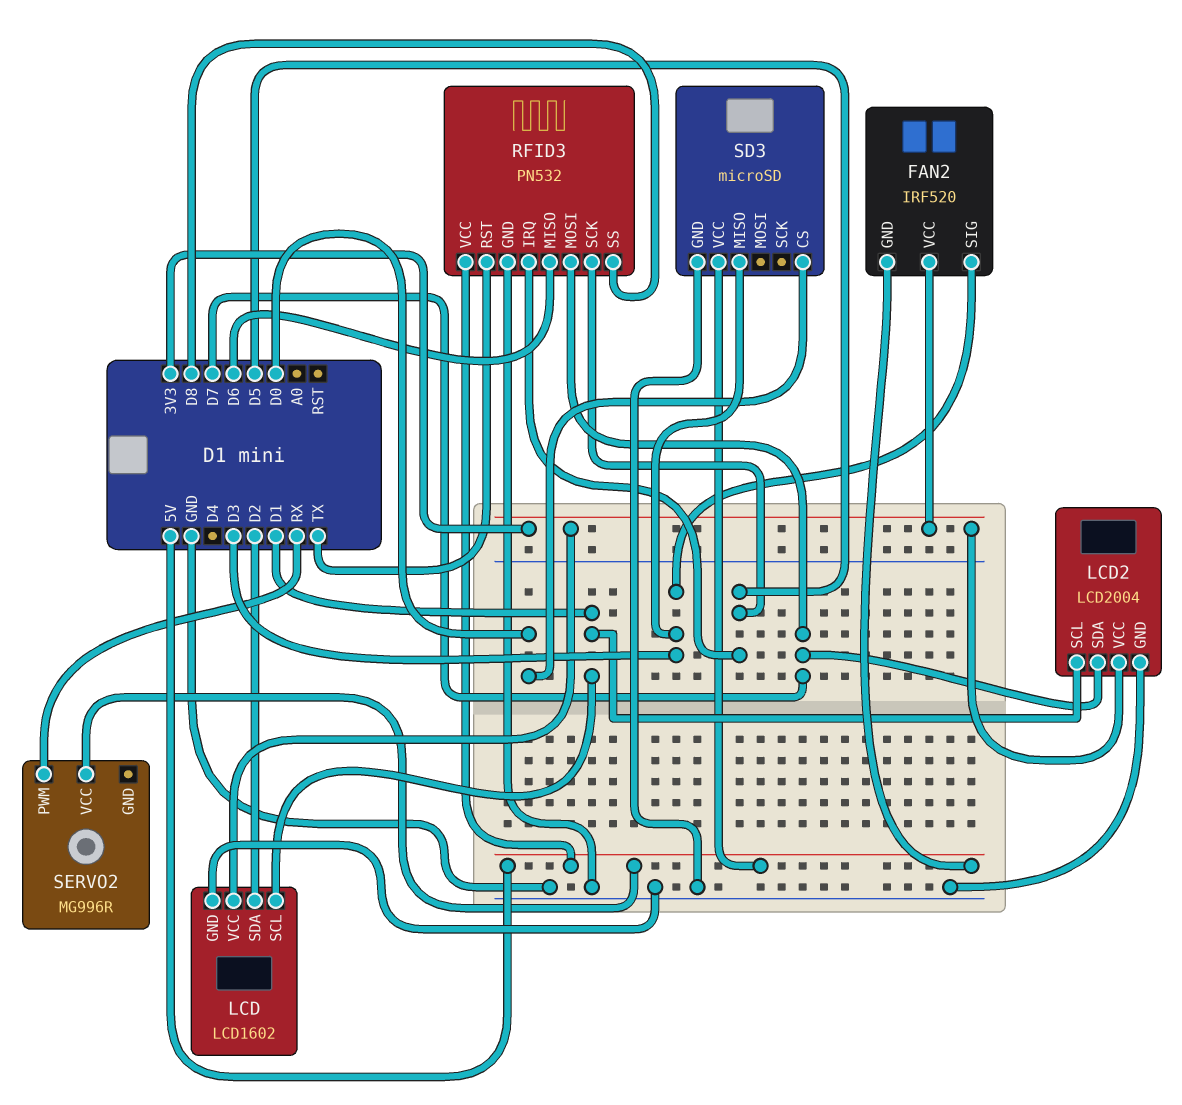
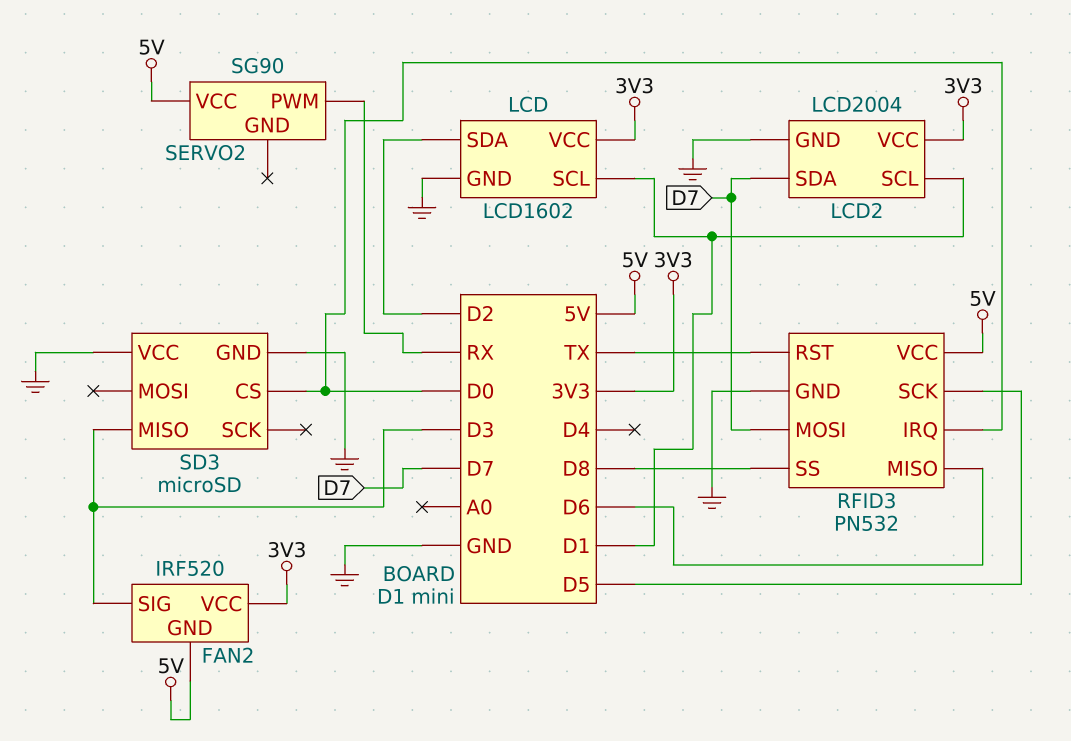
RFID3 pin IRQ: D5 -> D0
SD3 pin VCC: 5V -> GND
SERVO2: MG996R -> SG90

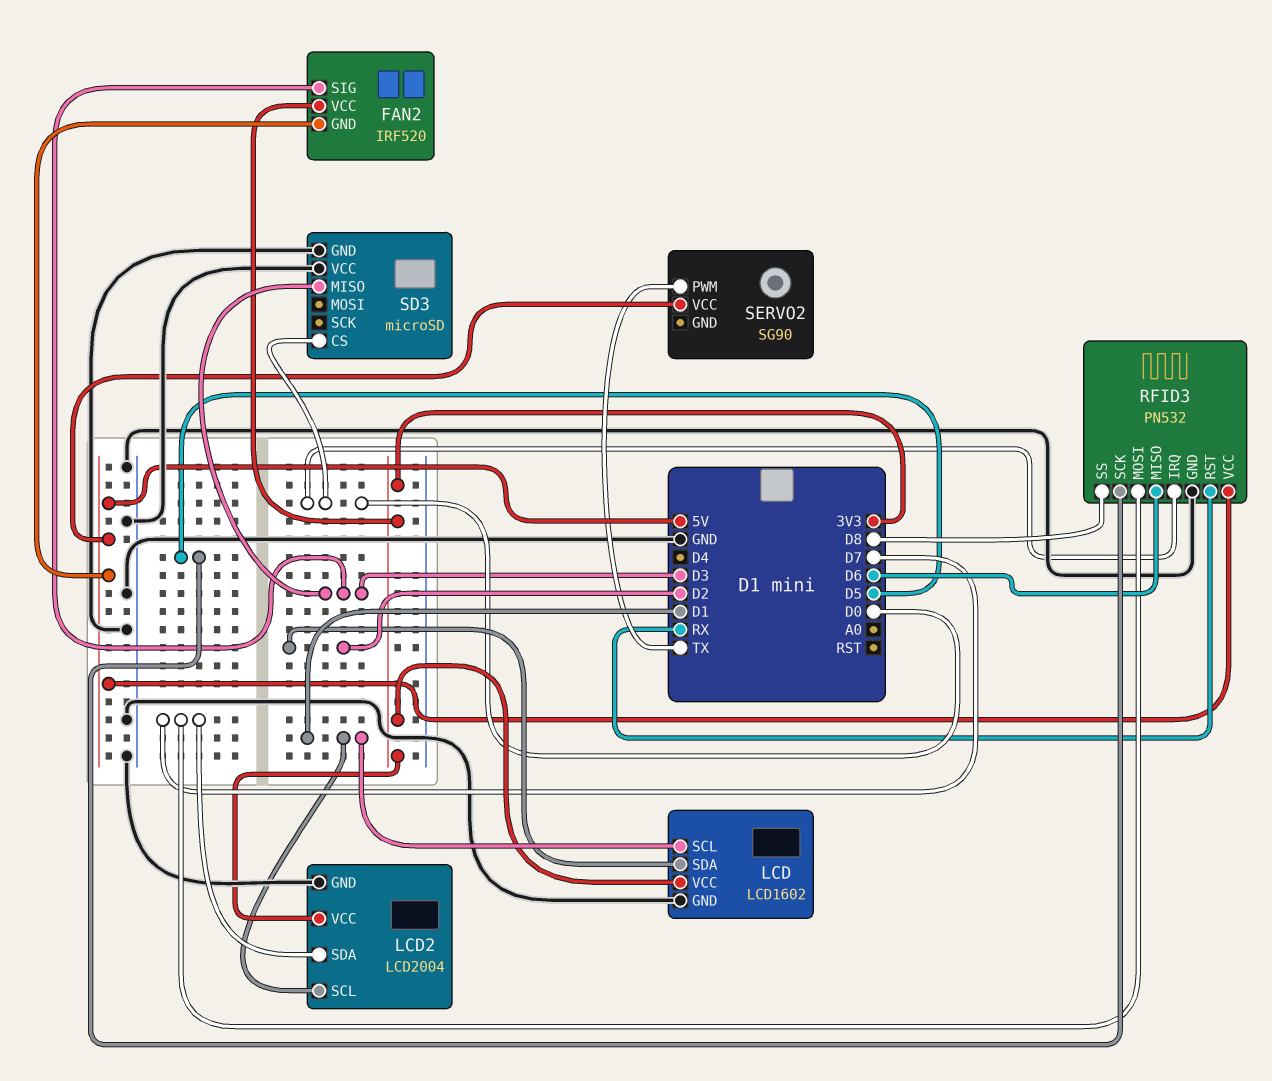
RFID3 pin RST: TX -> RX
SERVO2 pin PWM: RX -> TX

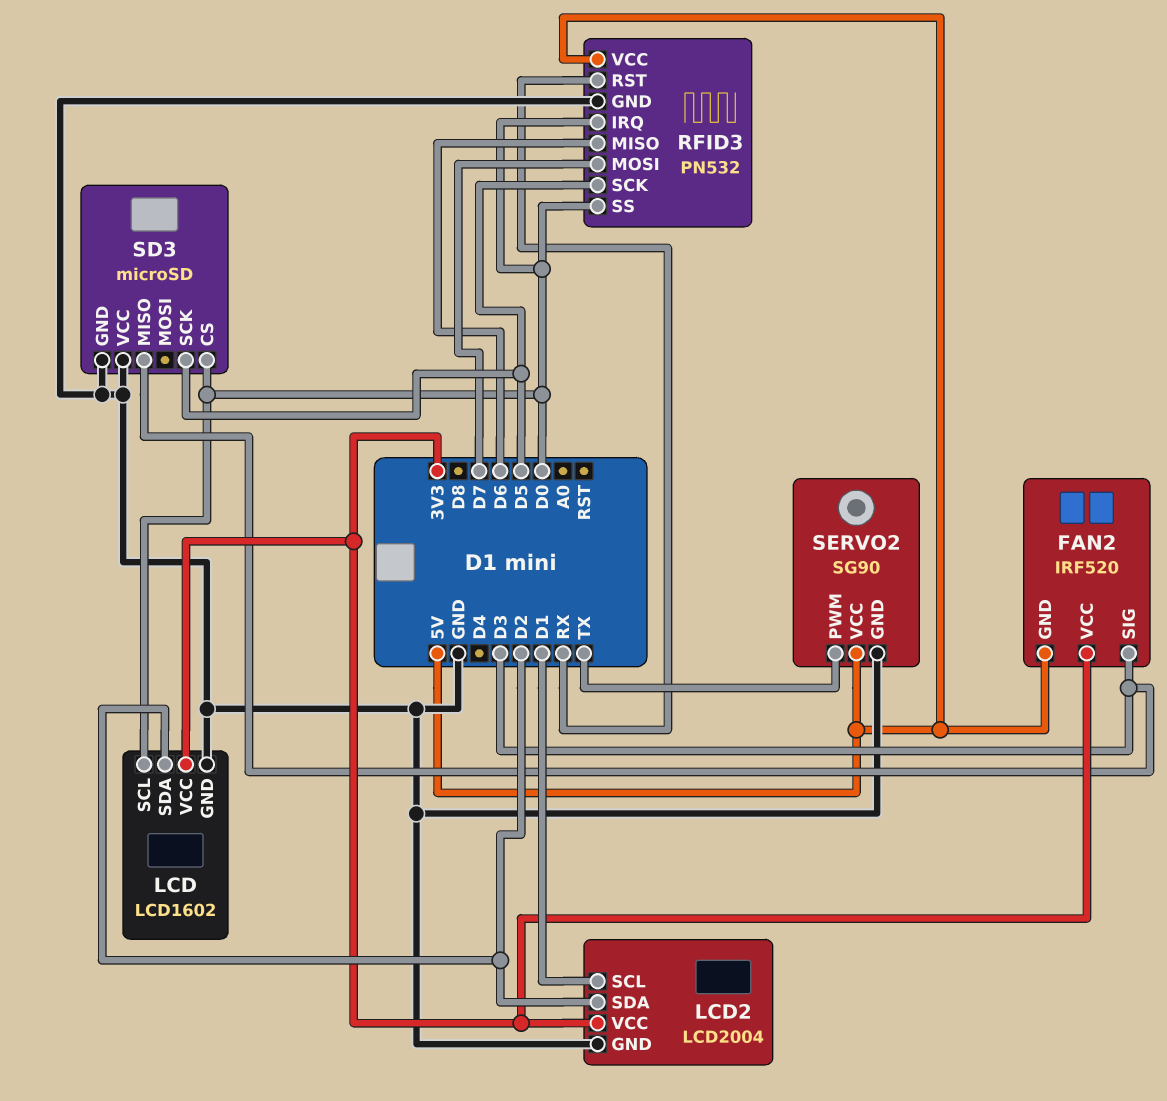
LCD pin SCL: D1 -> D0
LCD2 pin SDA: D7 -> D2
RFID3 pin SS: D8 -> D0
SD3 pin SCK: none -> D5
SERVO2 pin GND: none -> GND

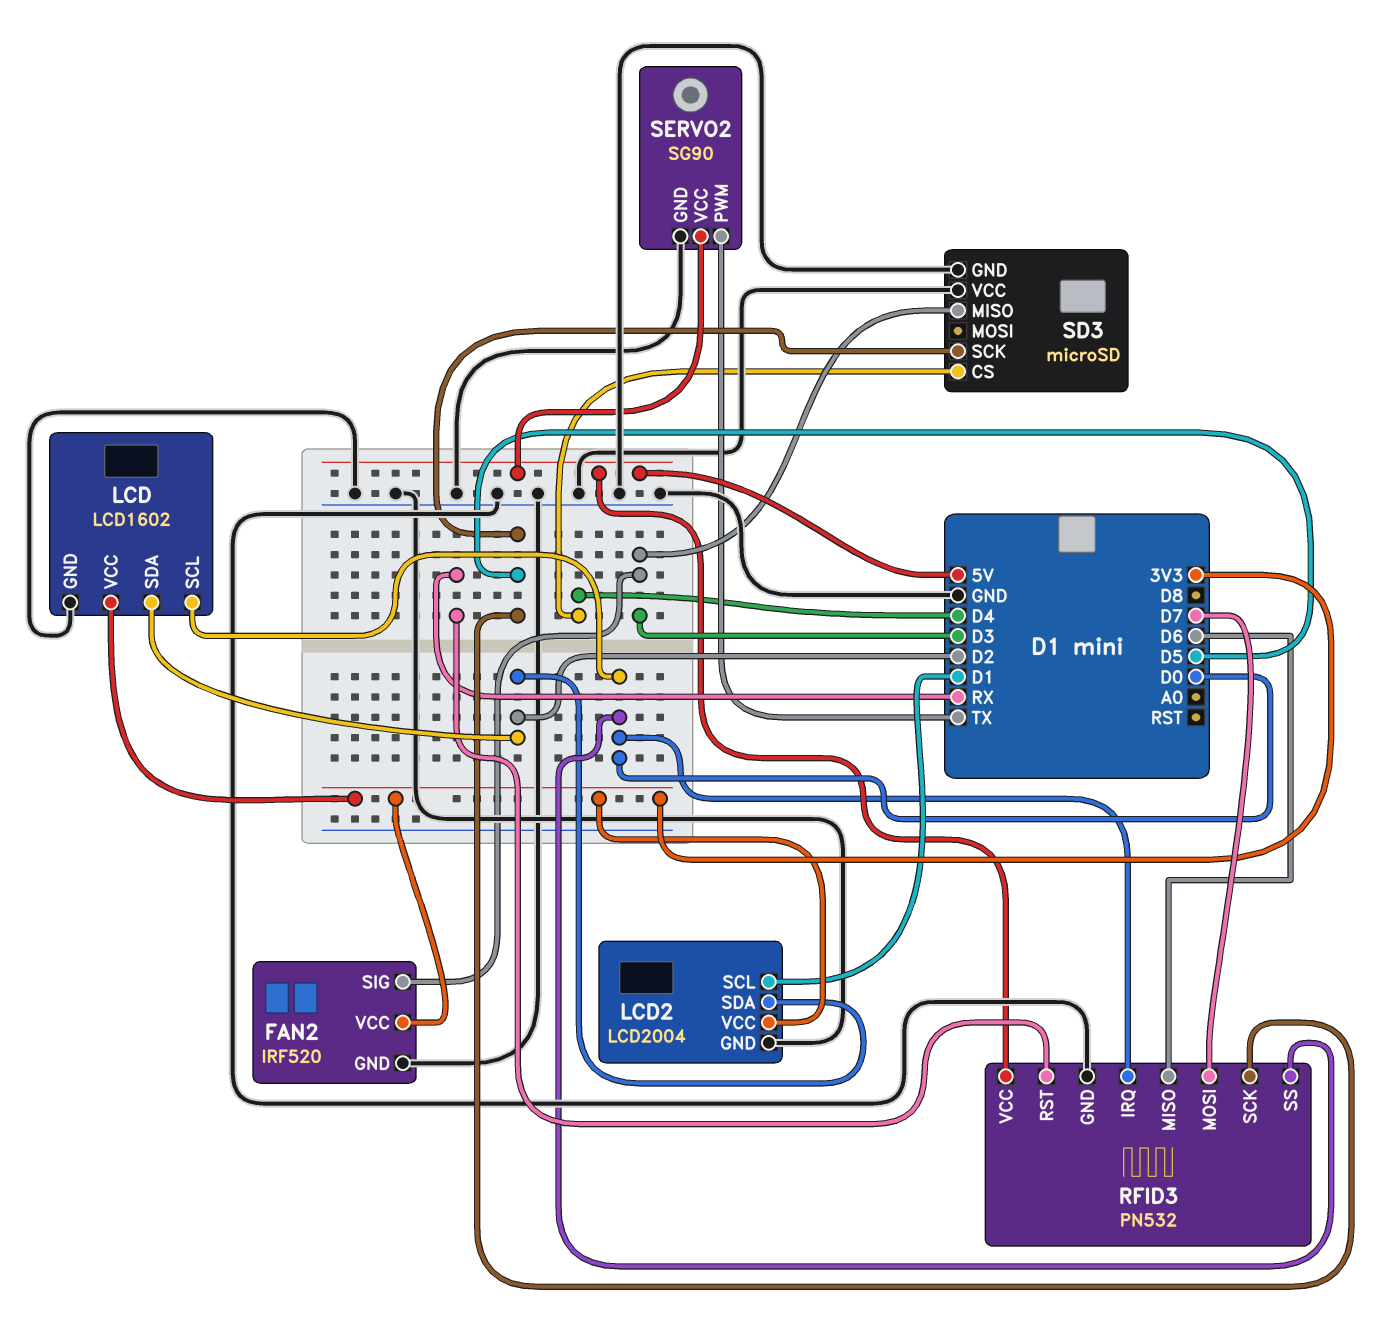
FAN2 pin GND: 5V -> GND
SD3 pin CS: D0 -> D4

